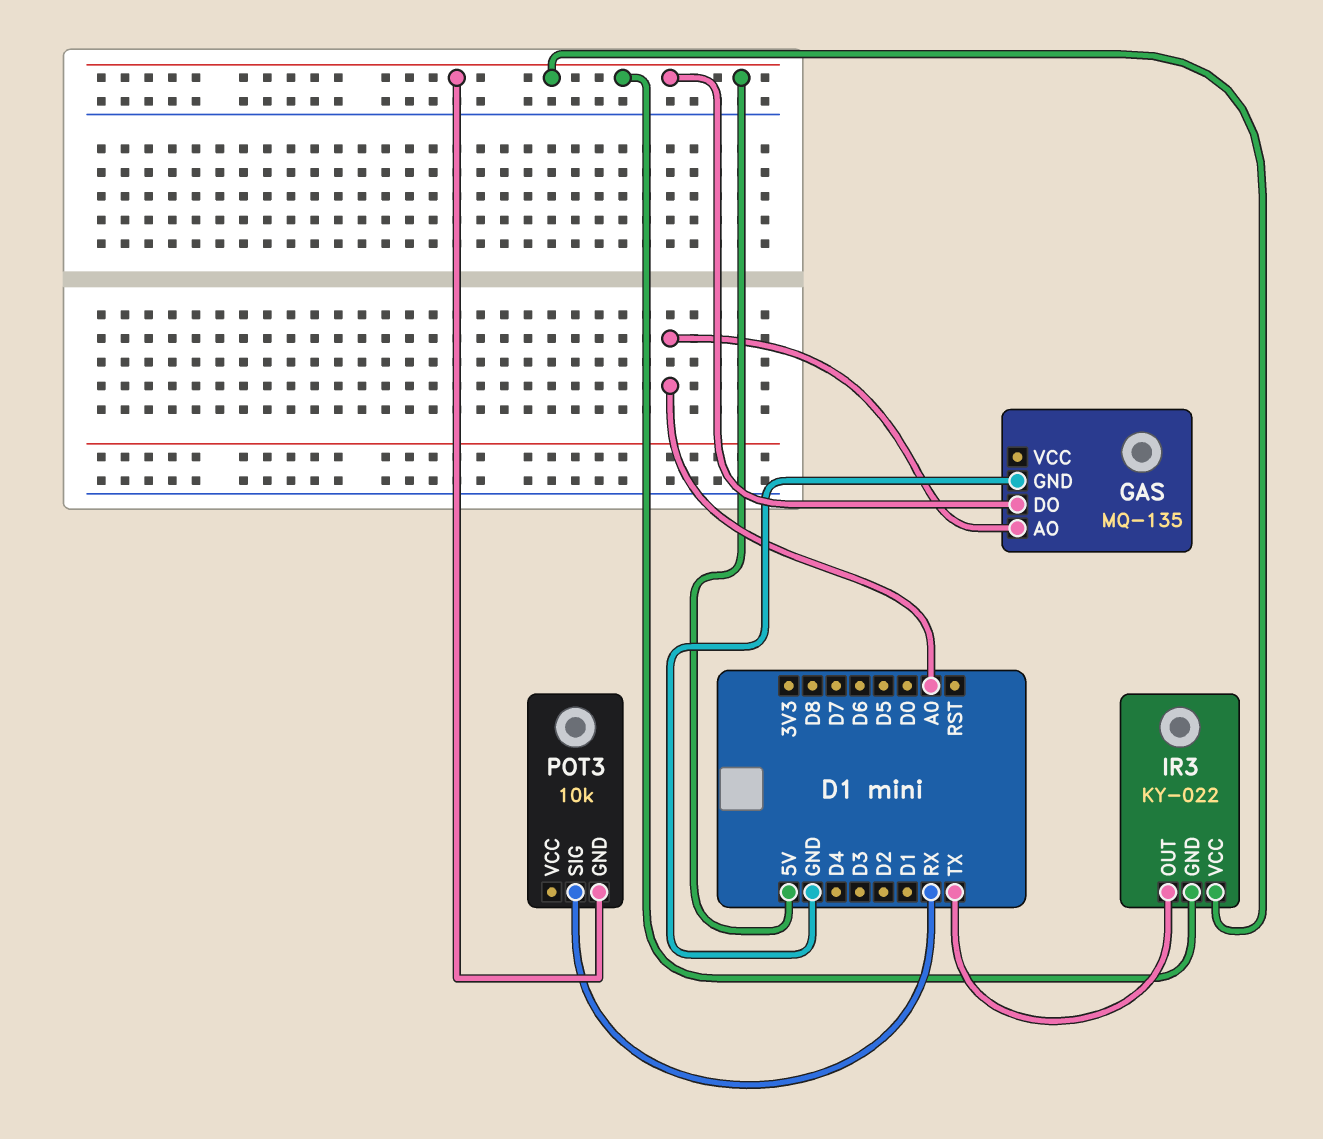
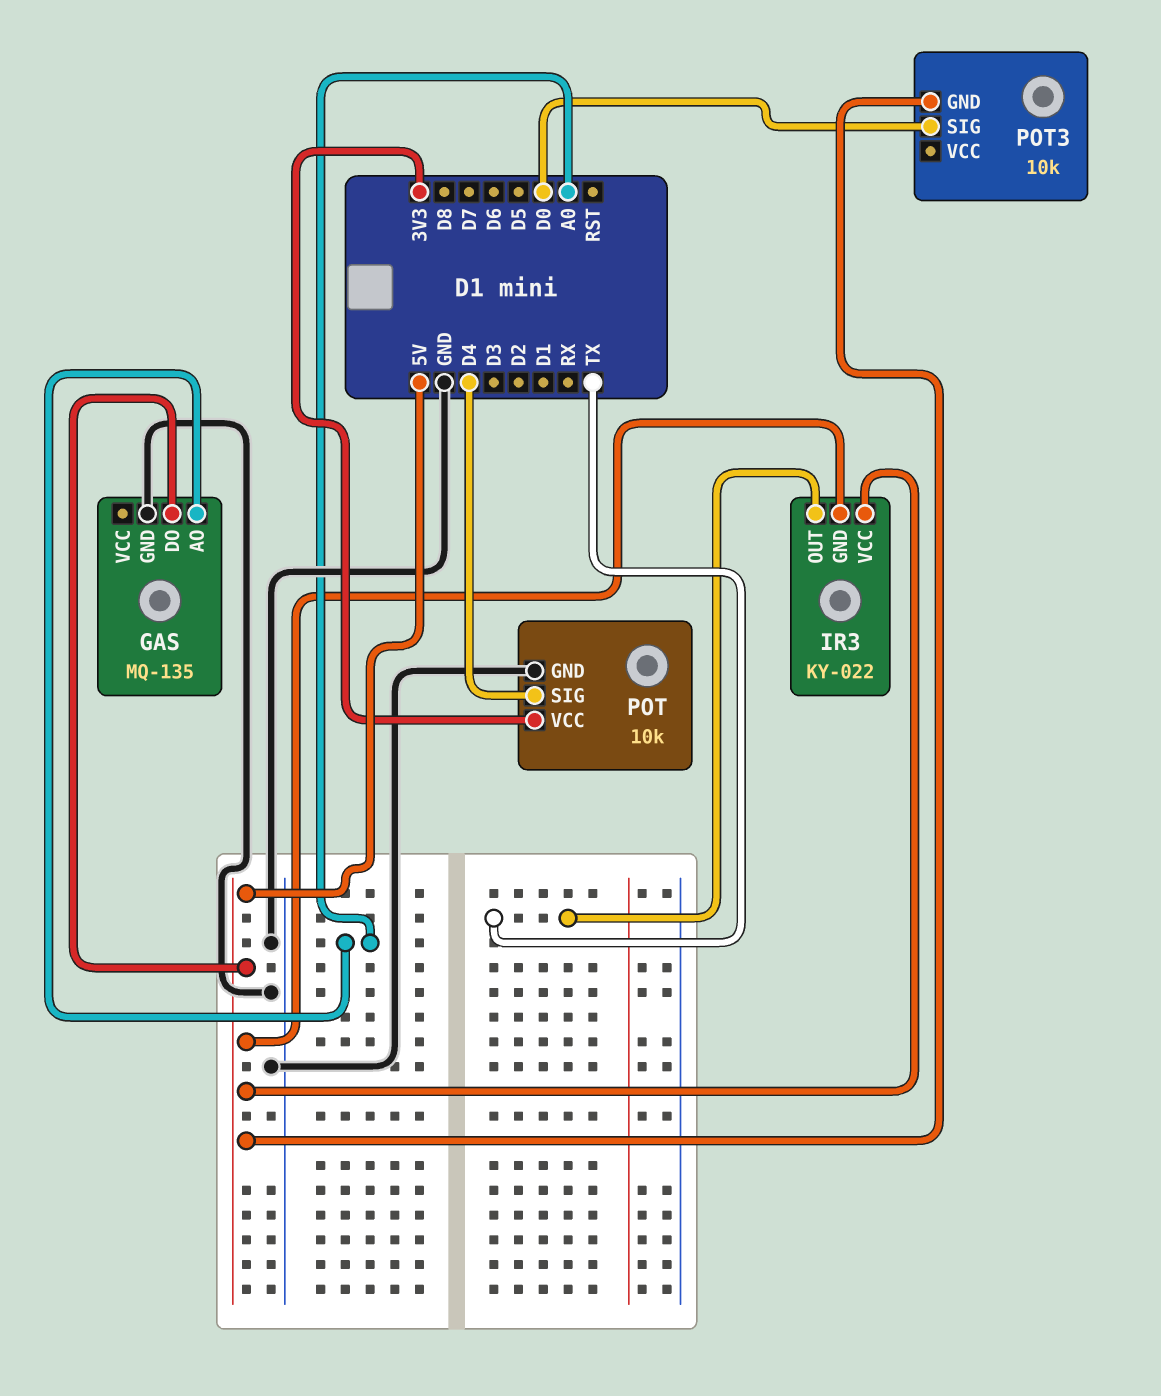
POT: none -> 10k
POT pin GND: none -> GND
POT pin SIG: none -> D4
POT pin VCC: none -> 3V3
POT3 pin SIG: RX -> D0

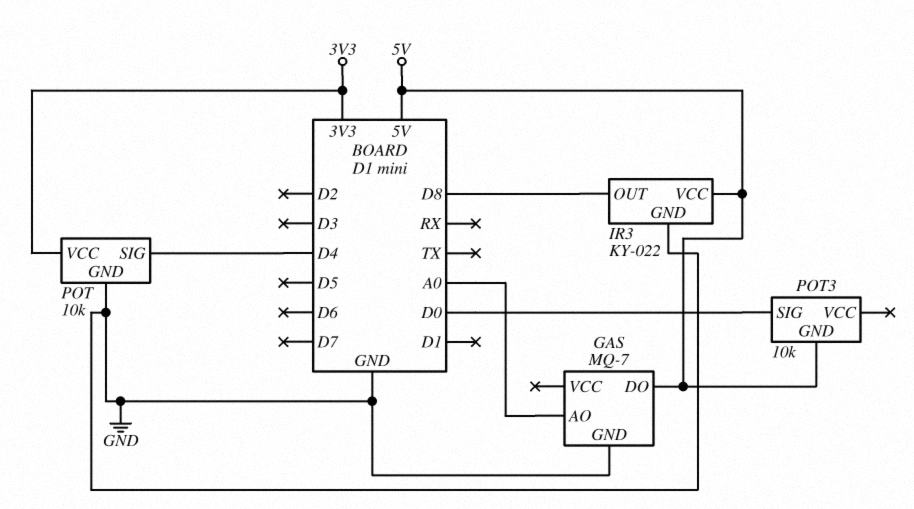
GAS: MQ-135 -> MQ-7
IR3 pin GND: 5V -> GND
IR3 pin OUT: TX -> D8

